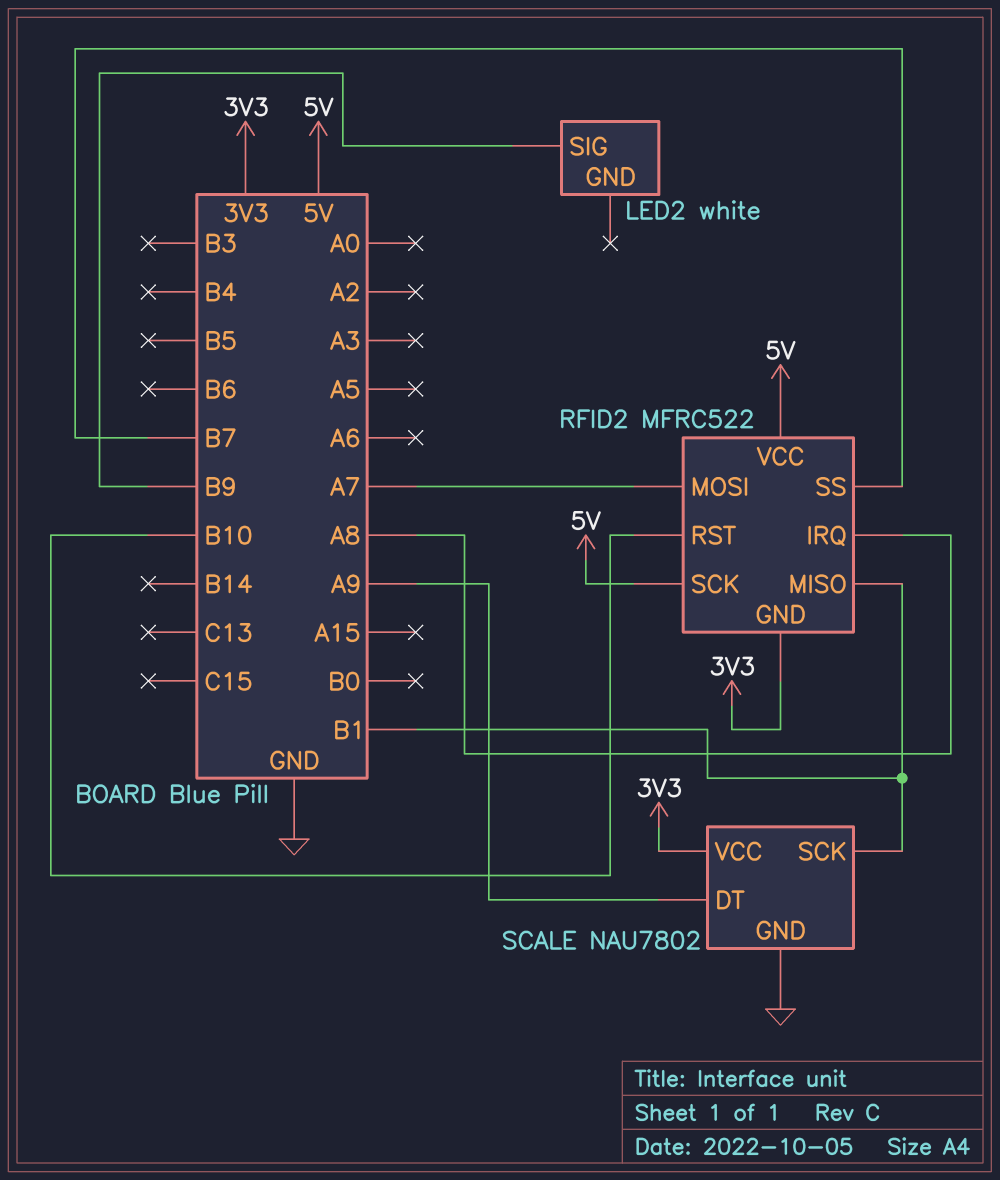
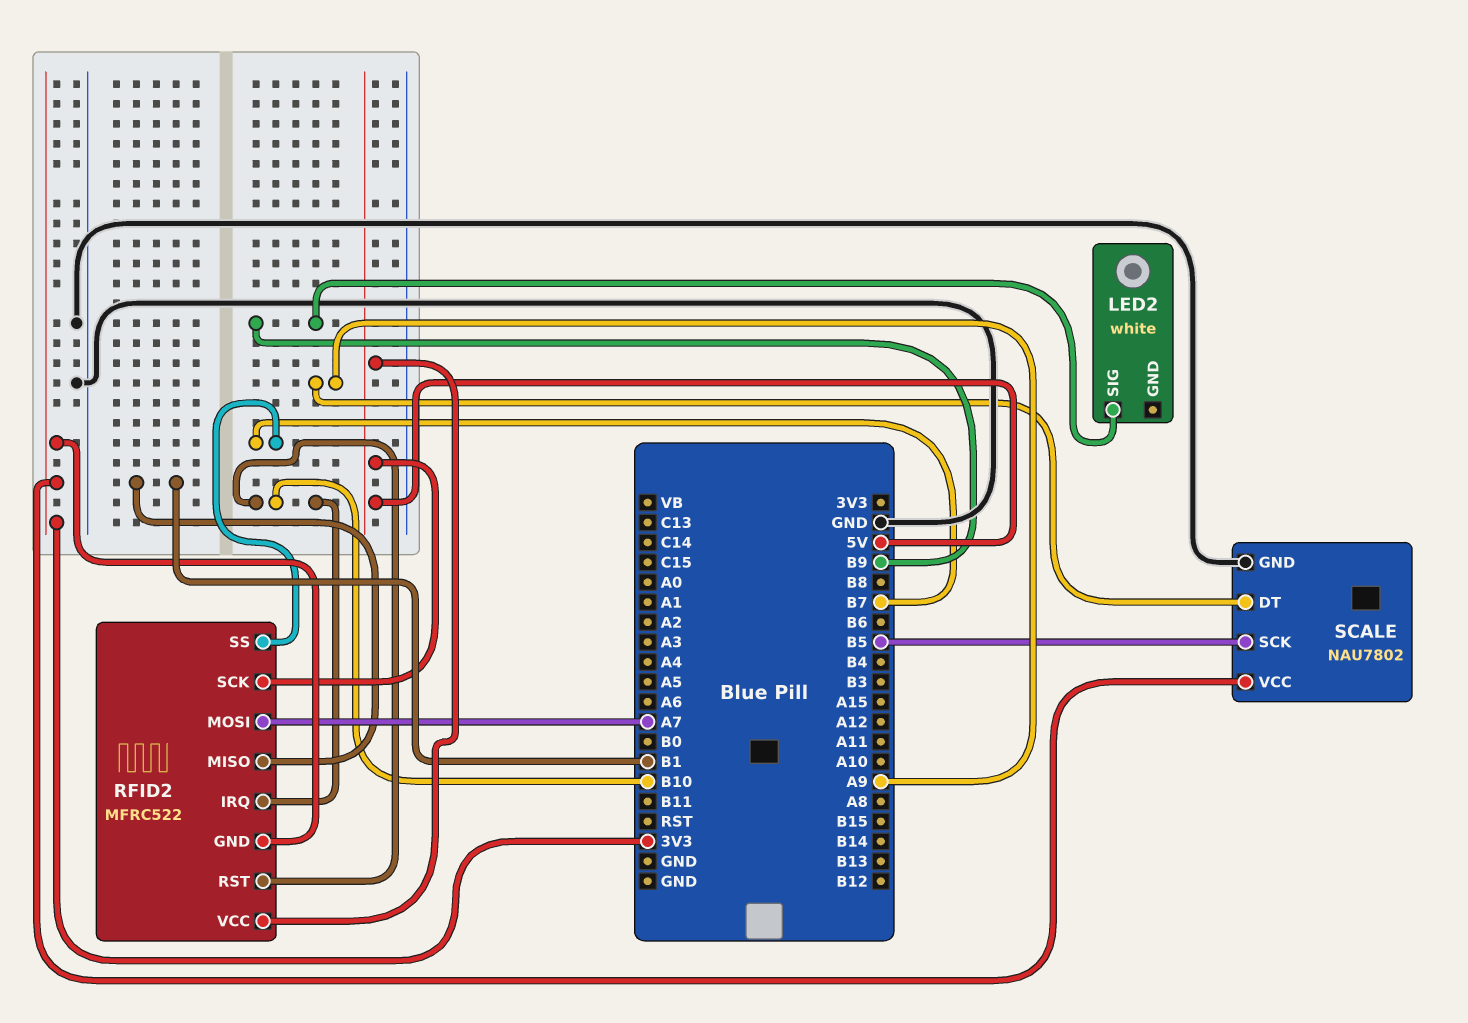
RFID2 pin IRQ: A8 -> B10
SCALE pin SCK: B1 -> B5

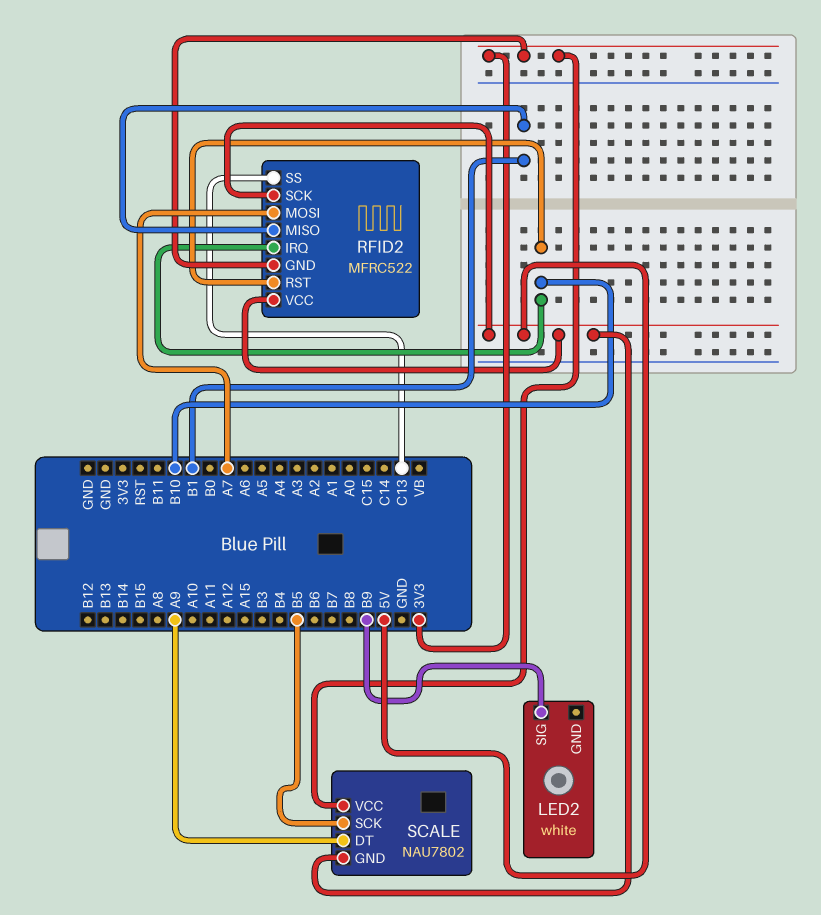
RFID2 pin SS: B7 -> C13
SCALE pin GND: GND -> 5V

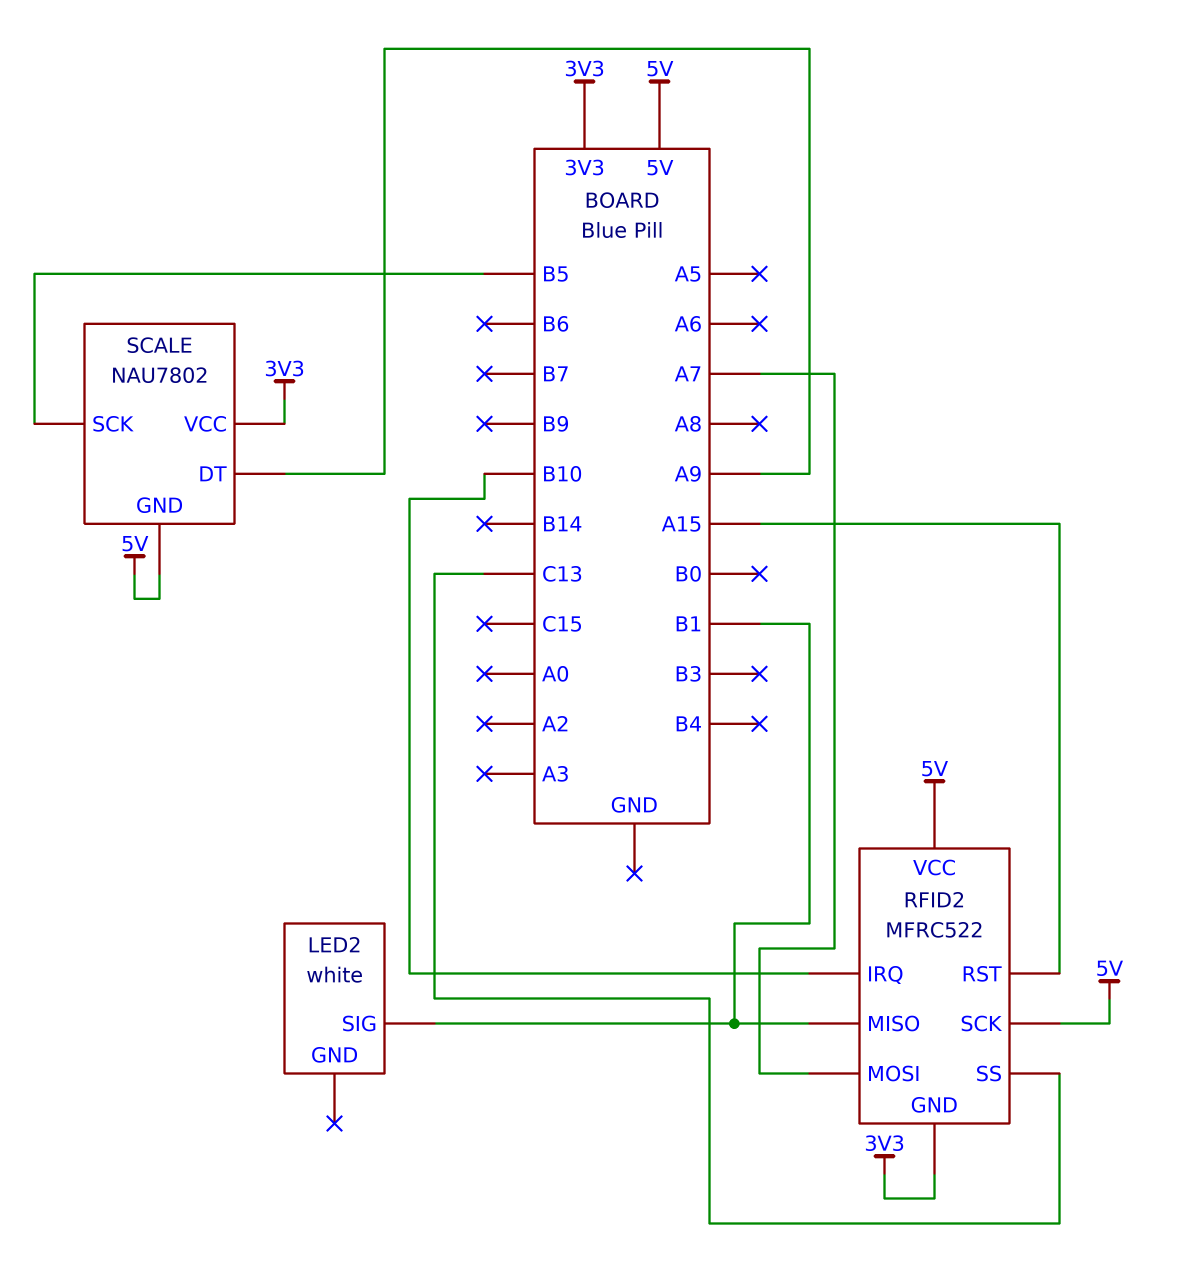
LED2 pin SIG: B9 -> B1
RFID2 pin RST: B10 -> A15

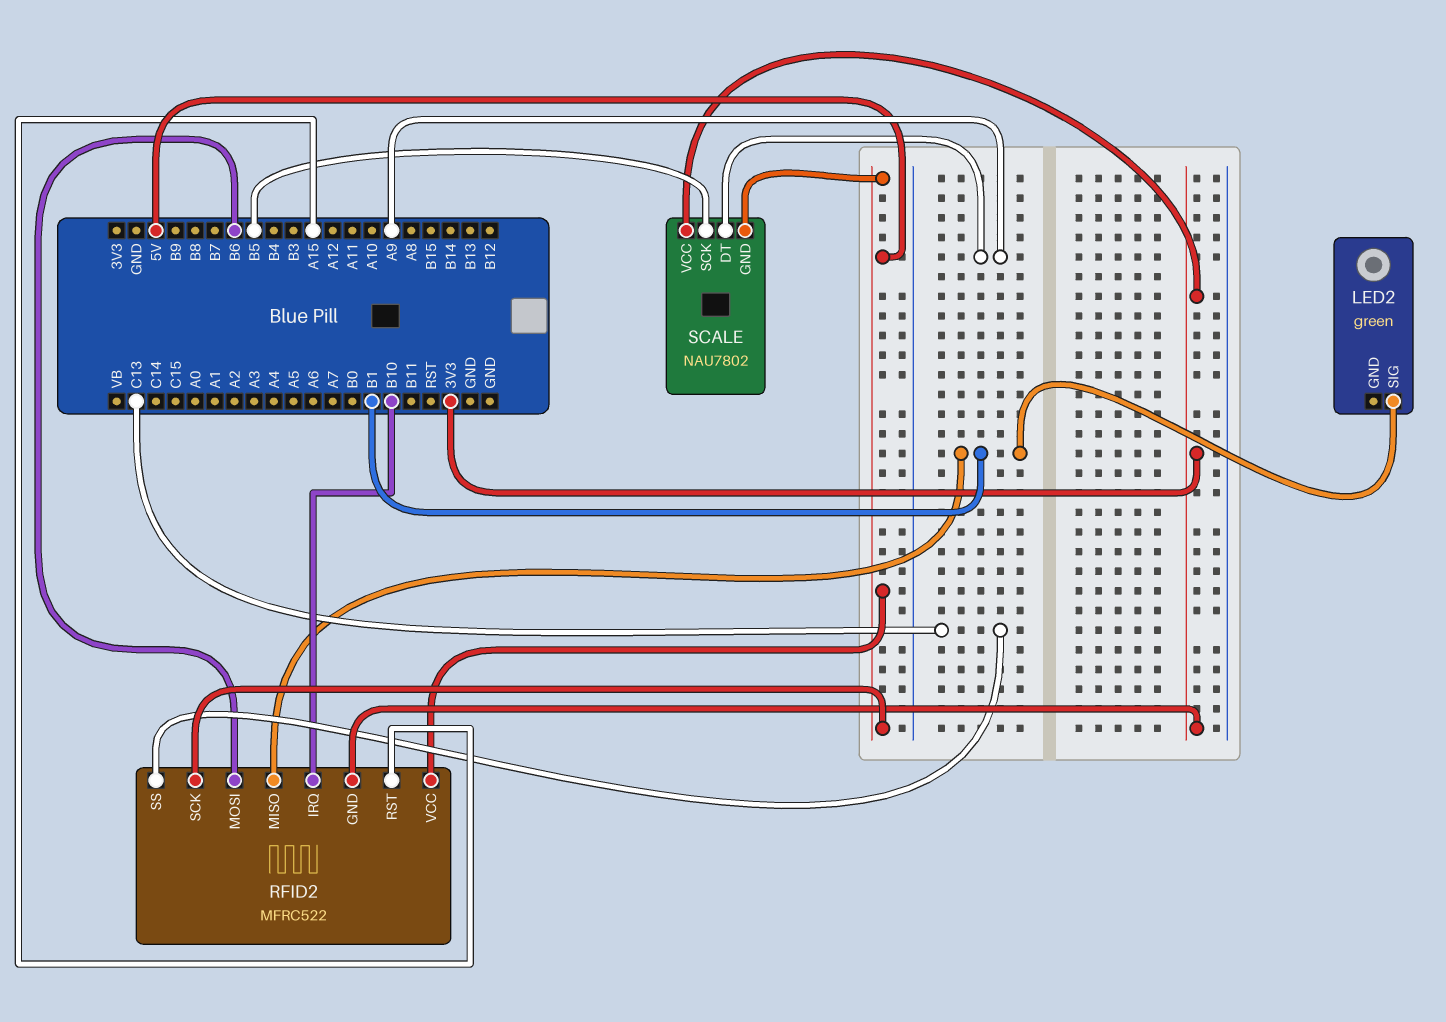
LED2: white -> green
RFID2 pin MOSI: A7 -> B6

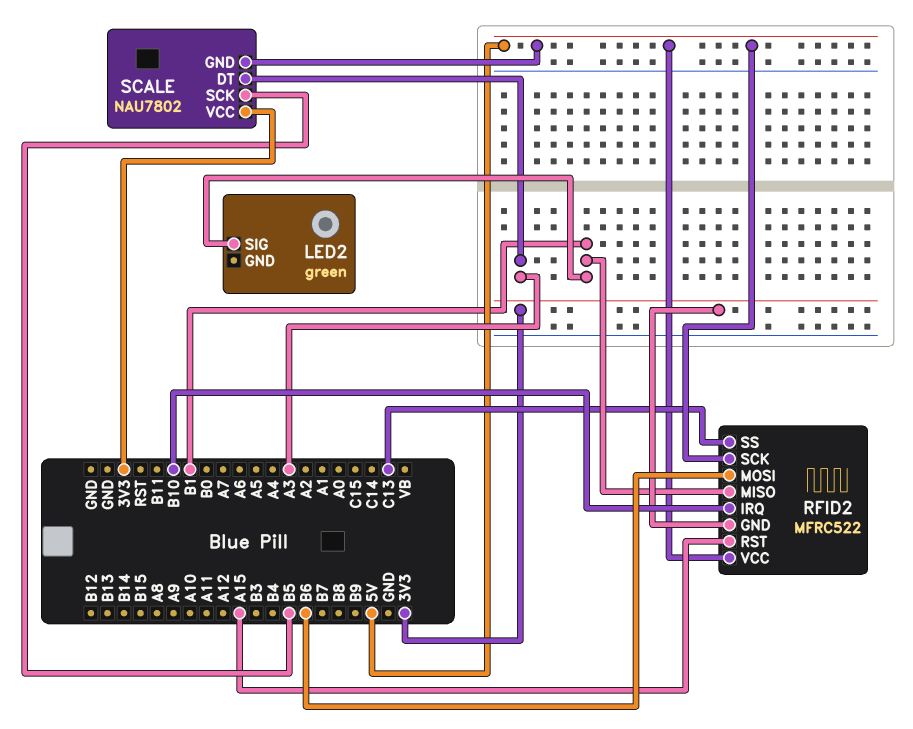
SCALE pin DT: A9 -> A3

